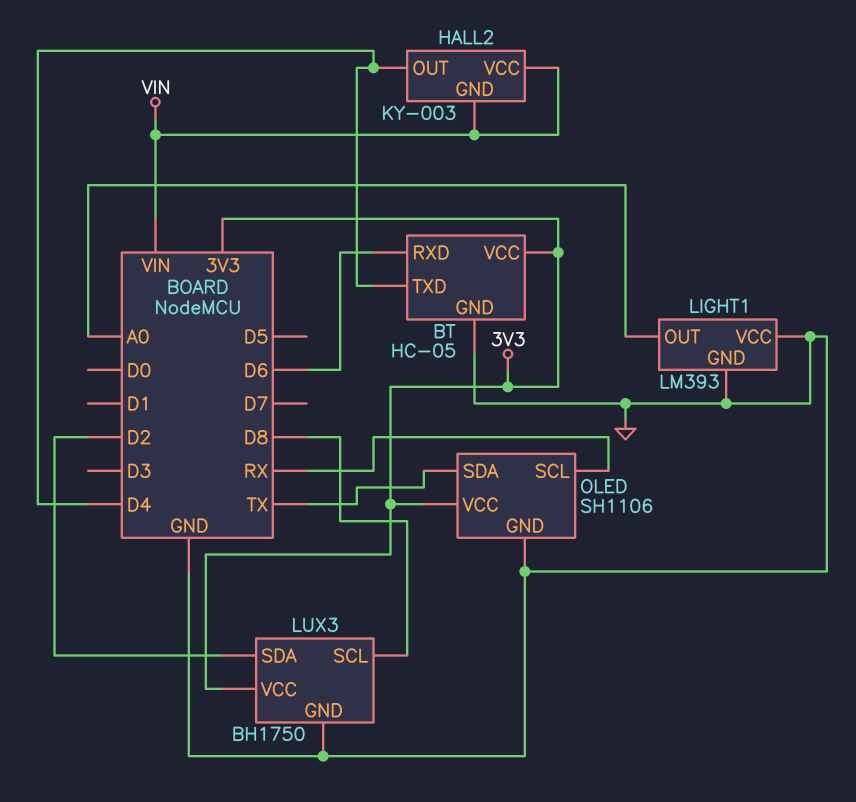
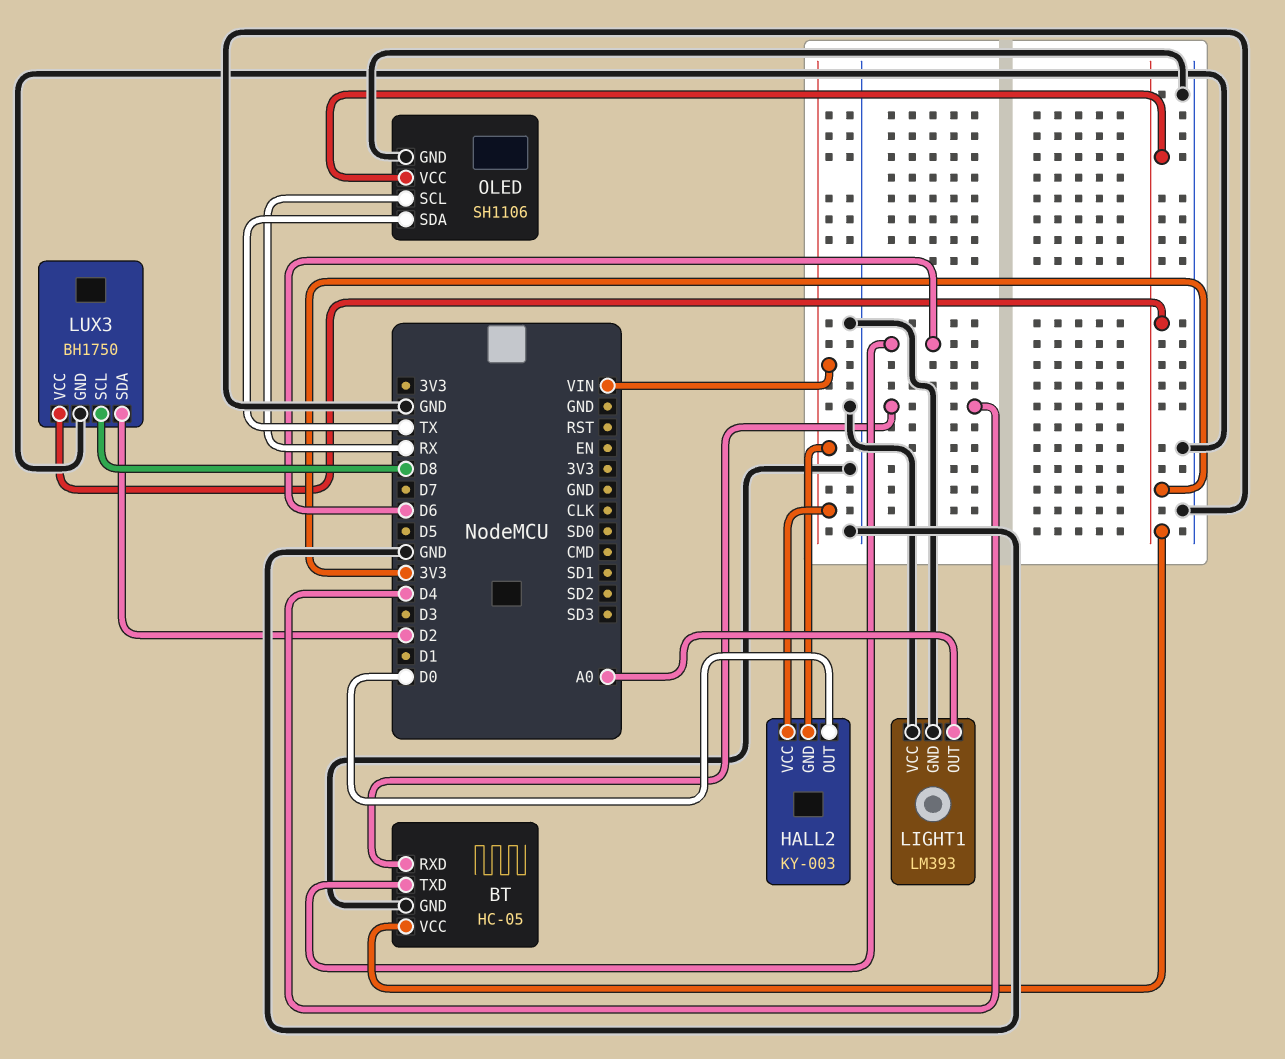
BT pin RXD: D6 -> D4
BT pin TXD: D4 -> D6
HALL2 pin OUT: D4 -> D0

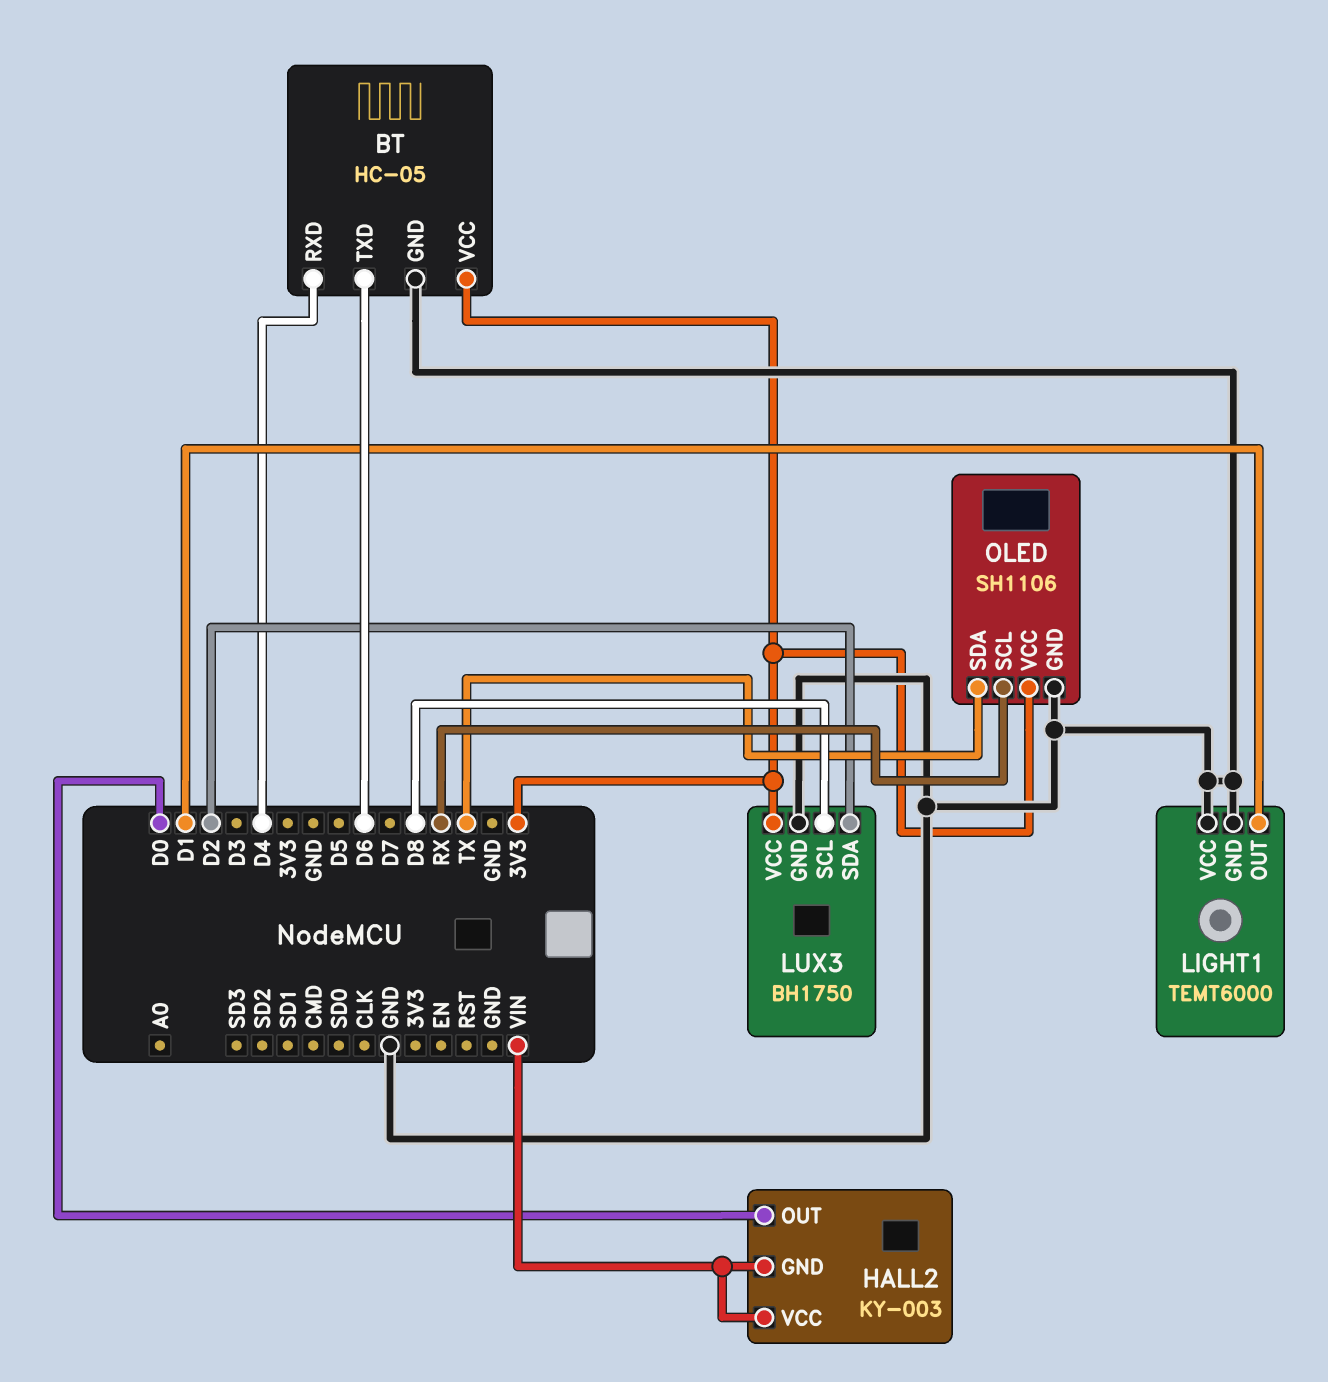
LIGHT1: LM393 -> TEMT6000
LIGHT1 pin OUT: A0 -> D1

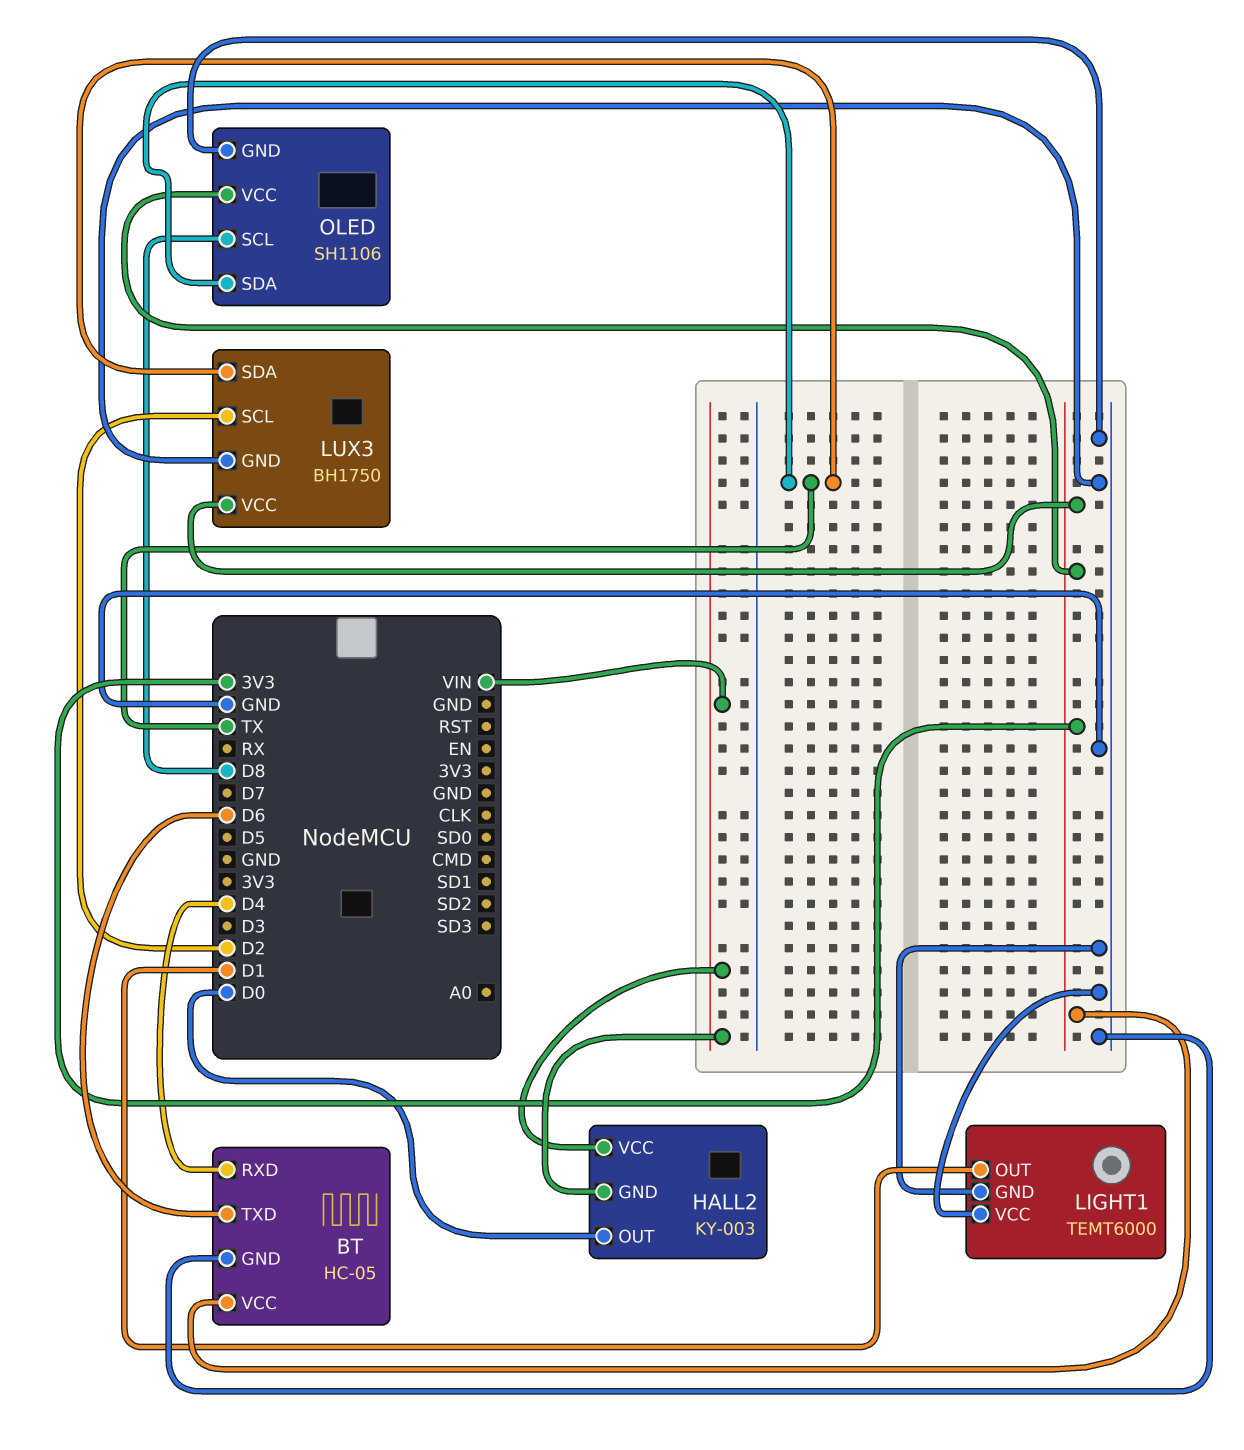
LUX3 pin SCL: D8 -> D2
LUX3 pin SDA: D2 -> TX
OLED pin SCL: RX -> D8

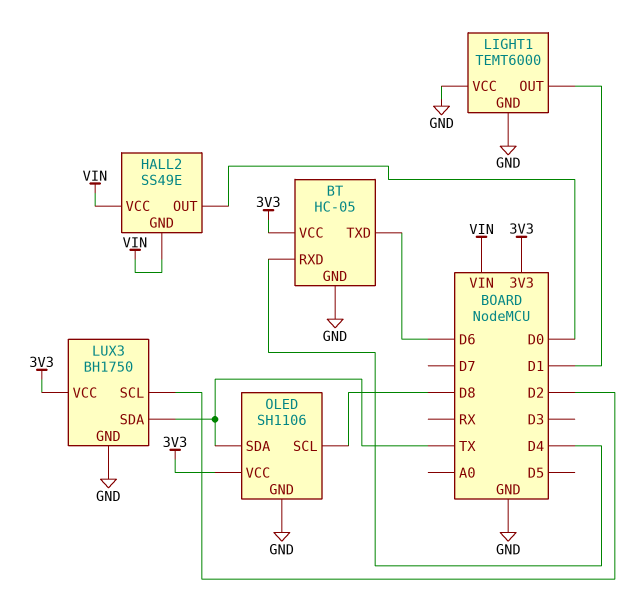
HALL2: KY-003 -> SS49E

